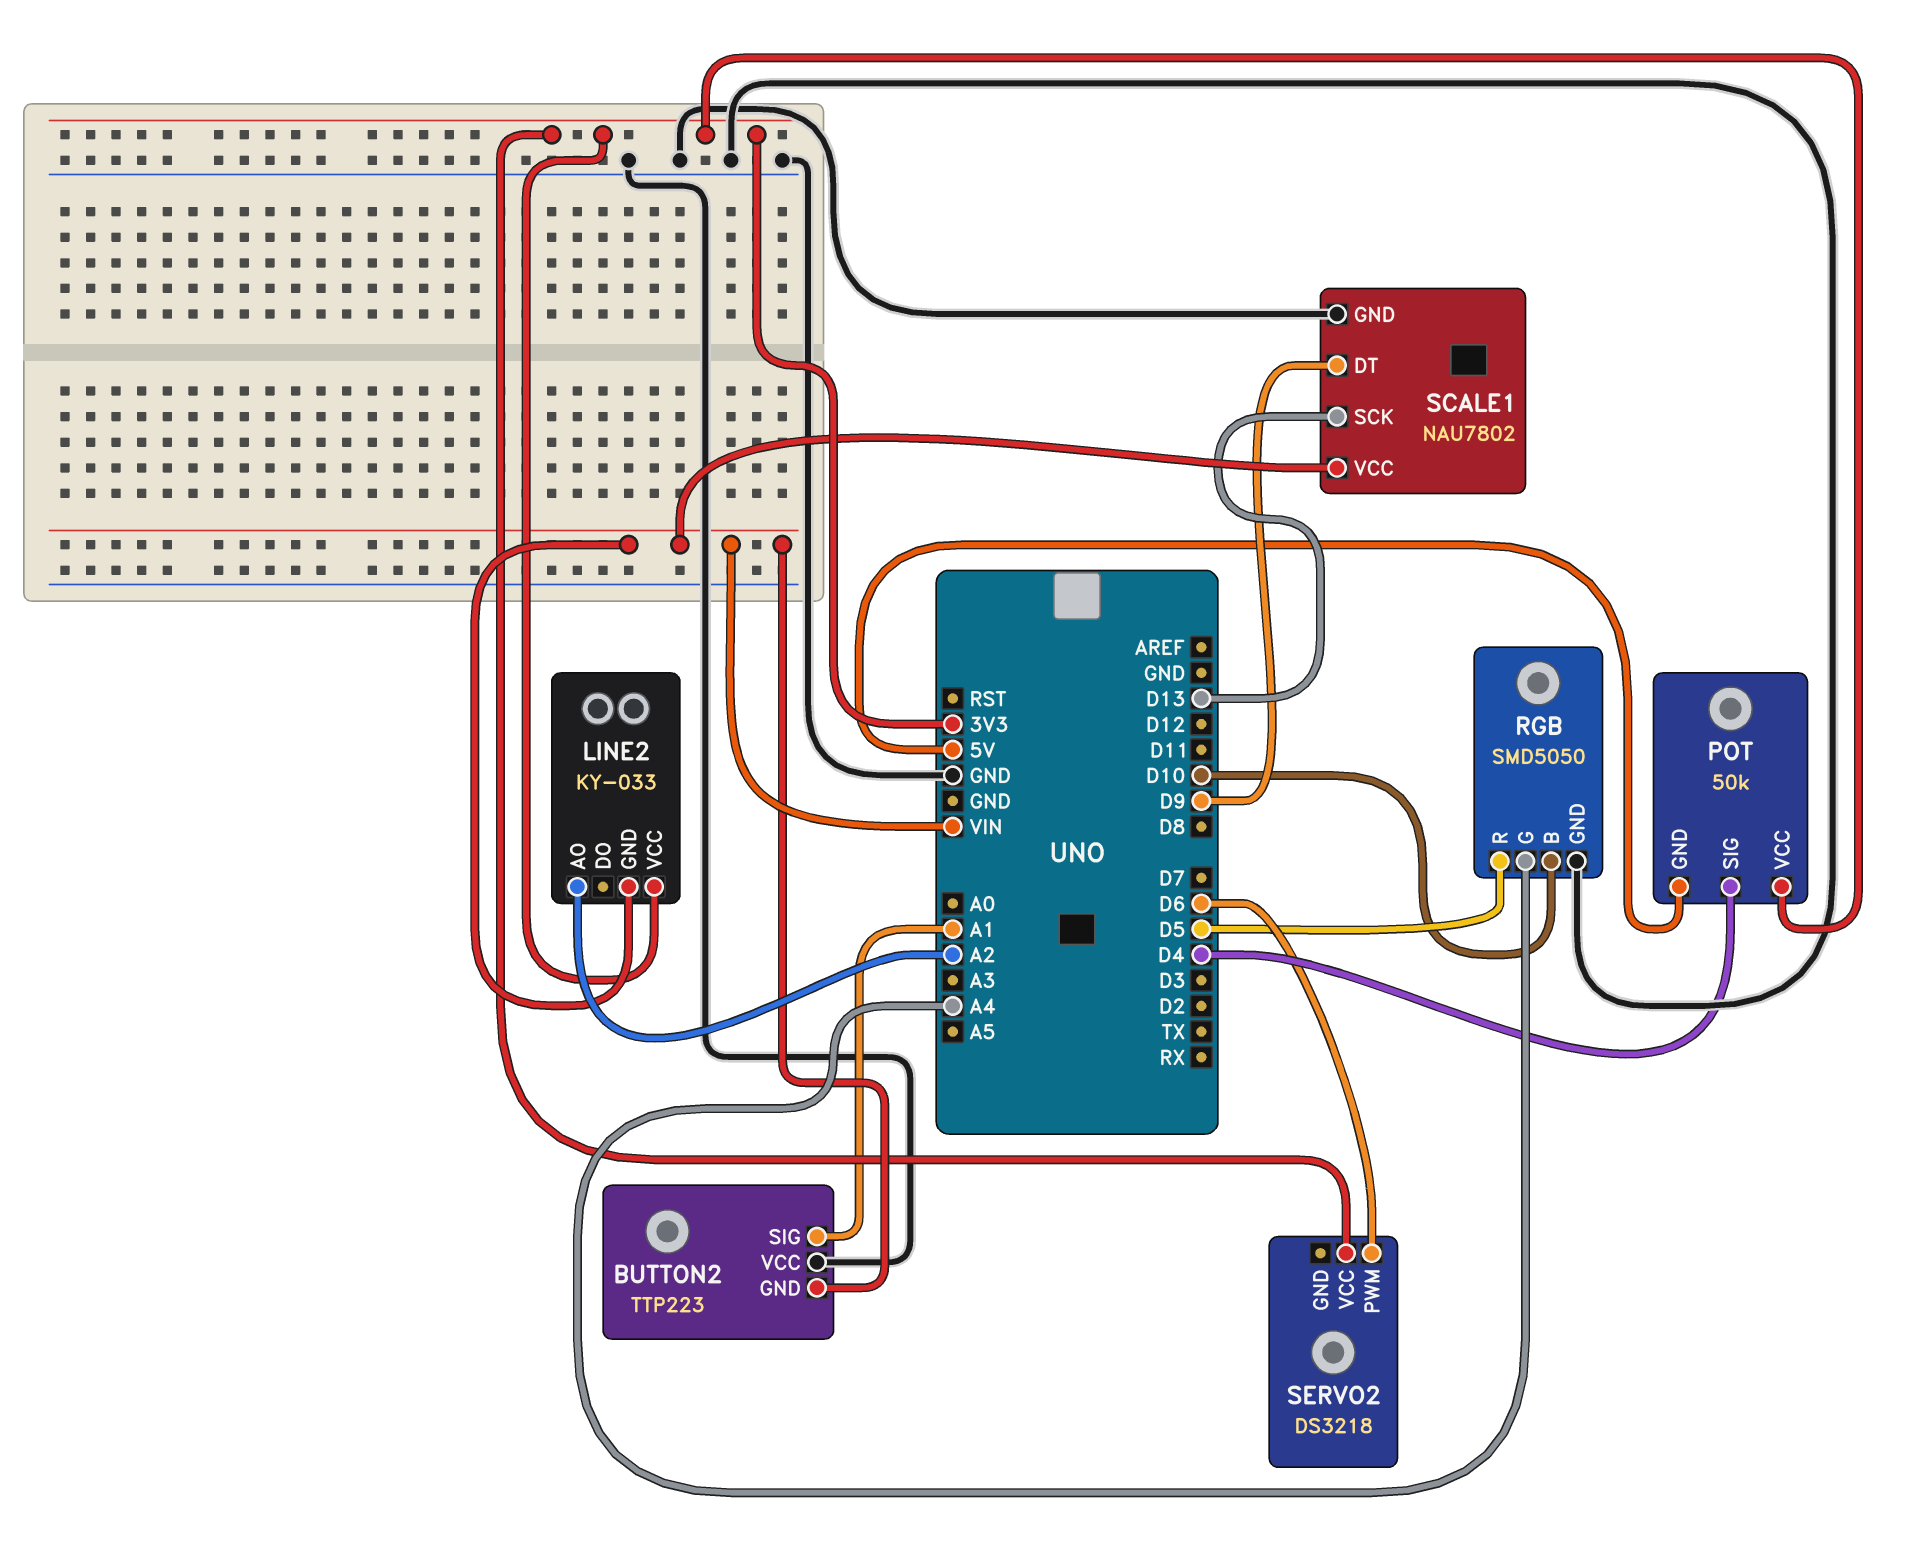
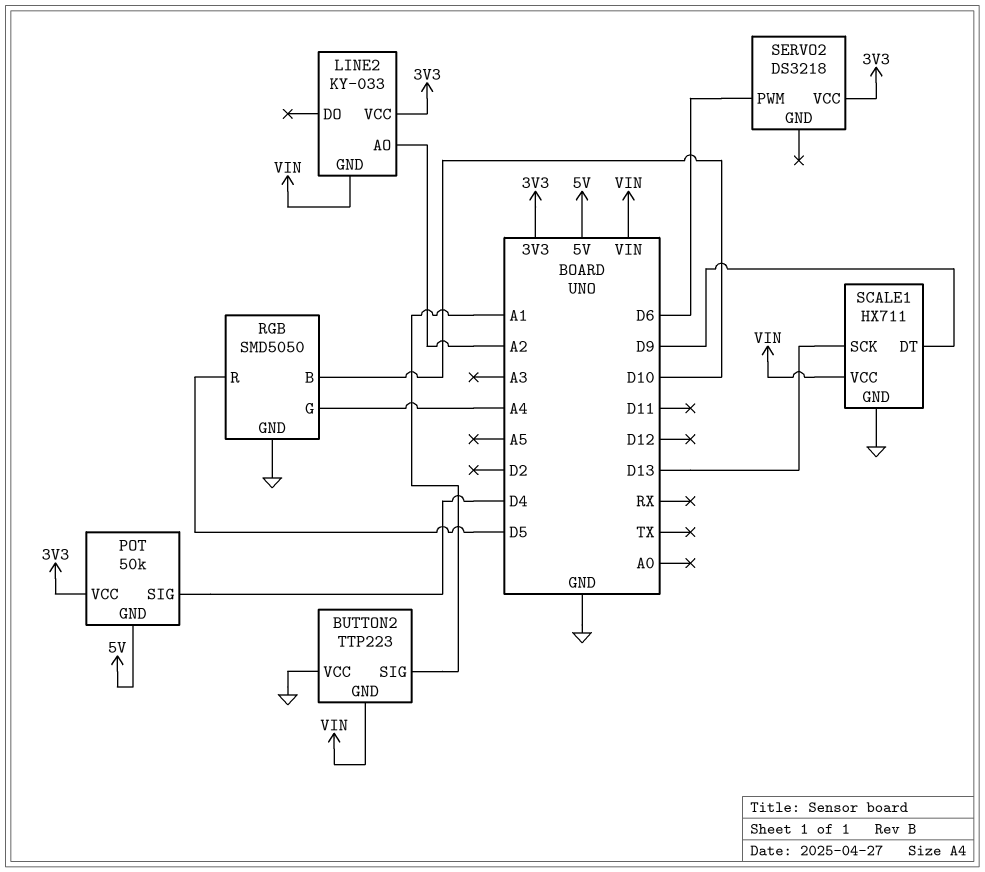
SCALE1: NAU7802 -> HX711

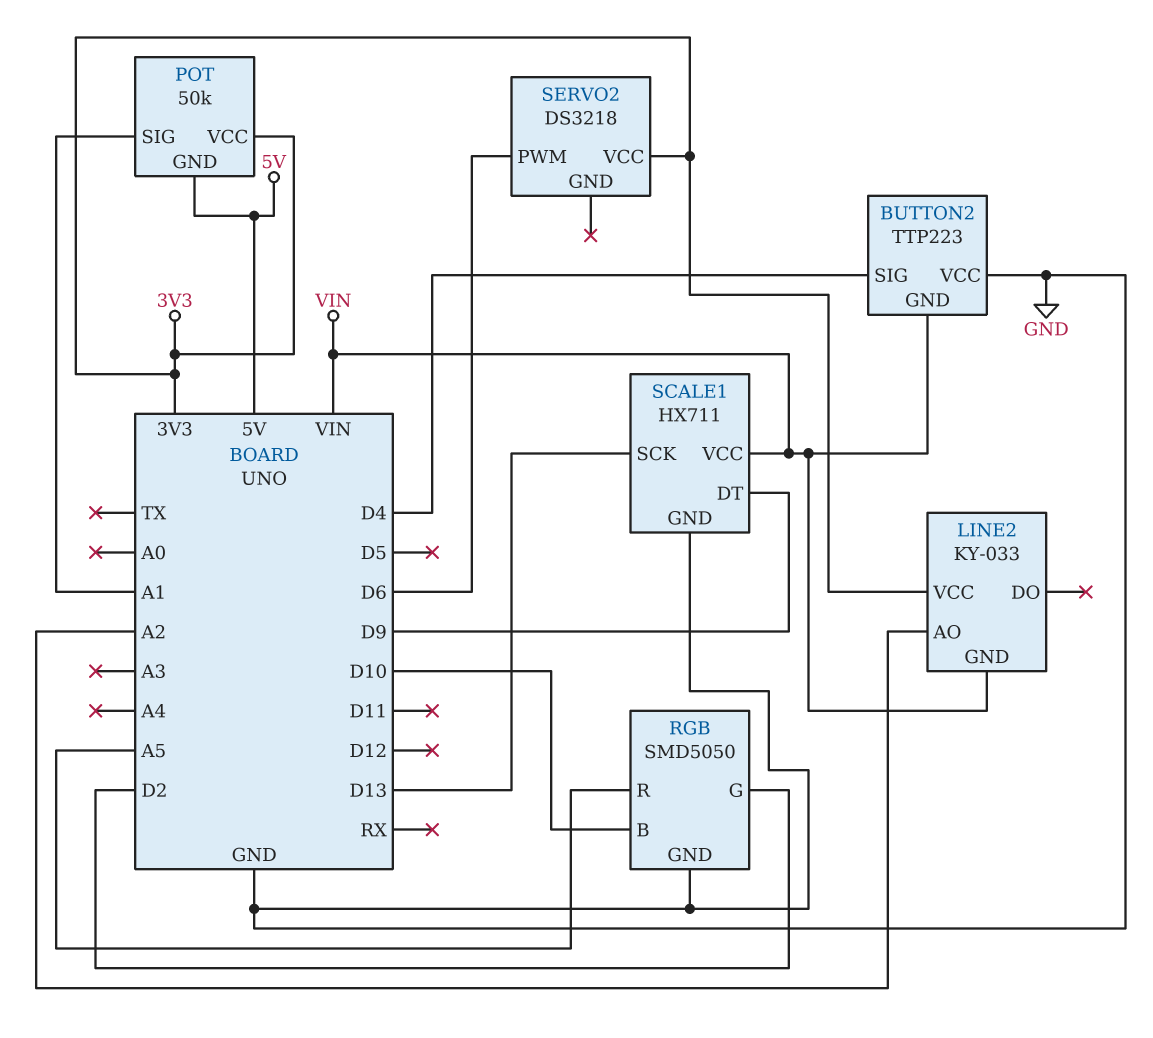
BUTTON2 pin SIG: A1 -> D4
POT pin SIG: D4 -> A1
RGB pin G: A4 -> D2
RGB pin R: D5 -> A5

